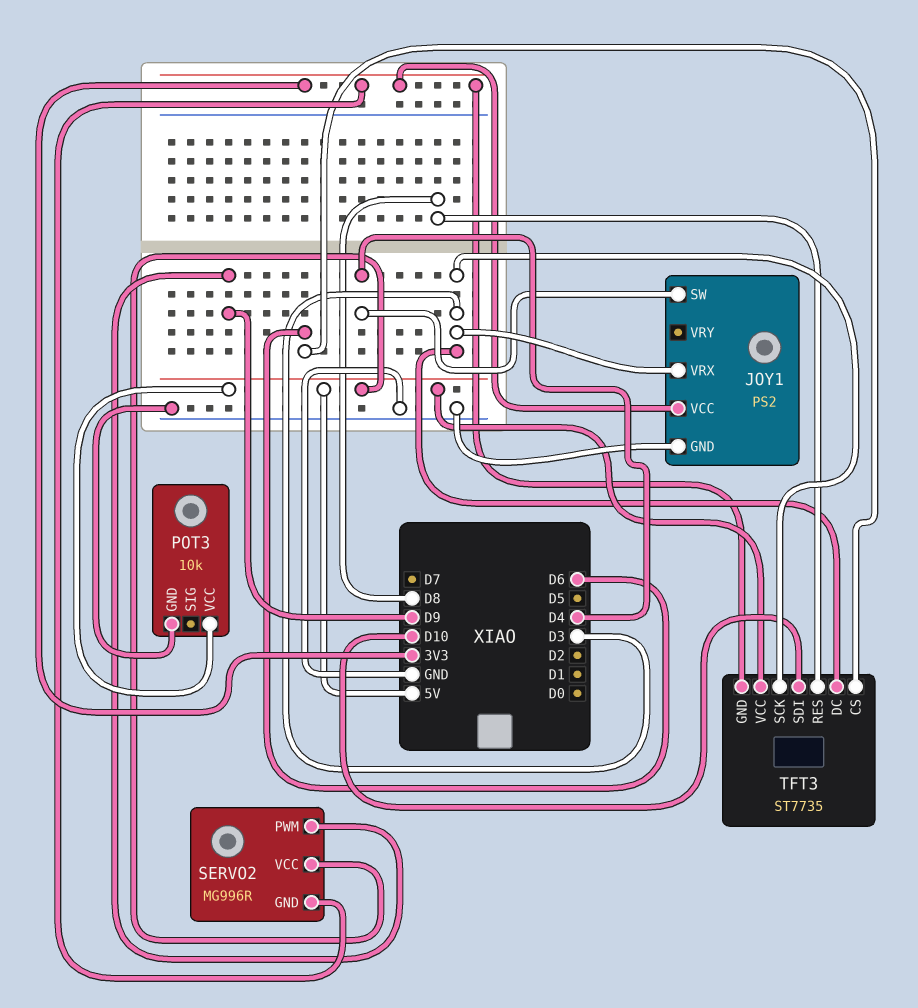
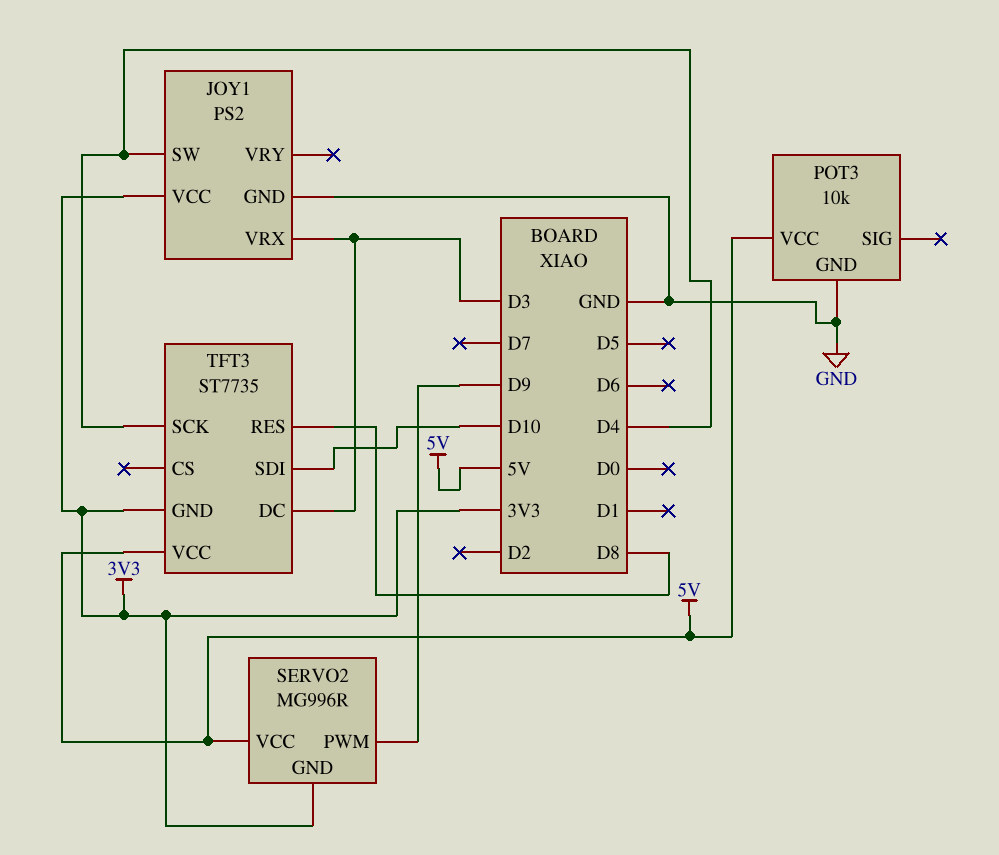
TFT3 pin CS: D6 -> none
TFT3 pin SCK: D3 -> D4

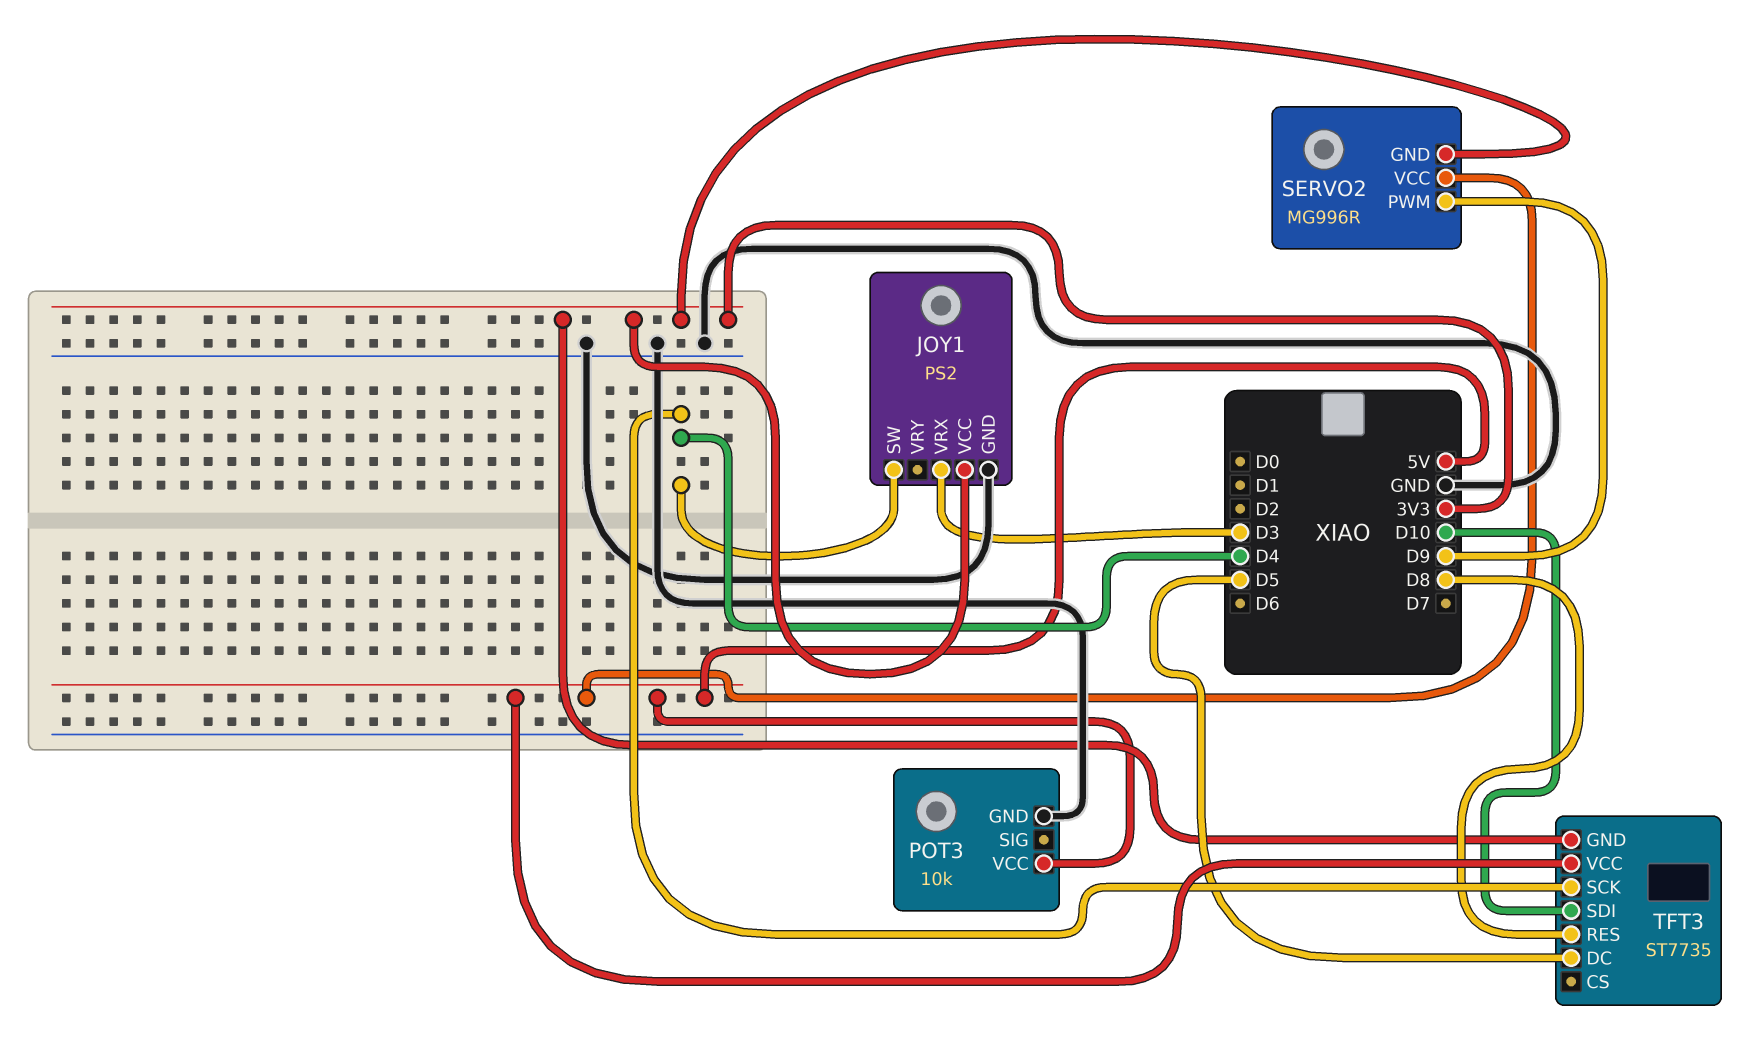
TFT3 pin DC: D3 -> D5

